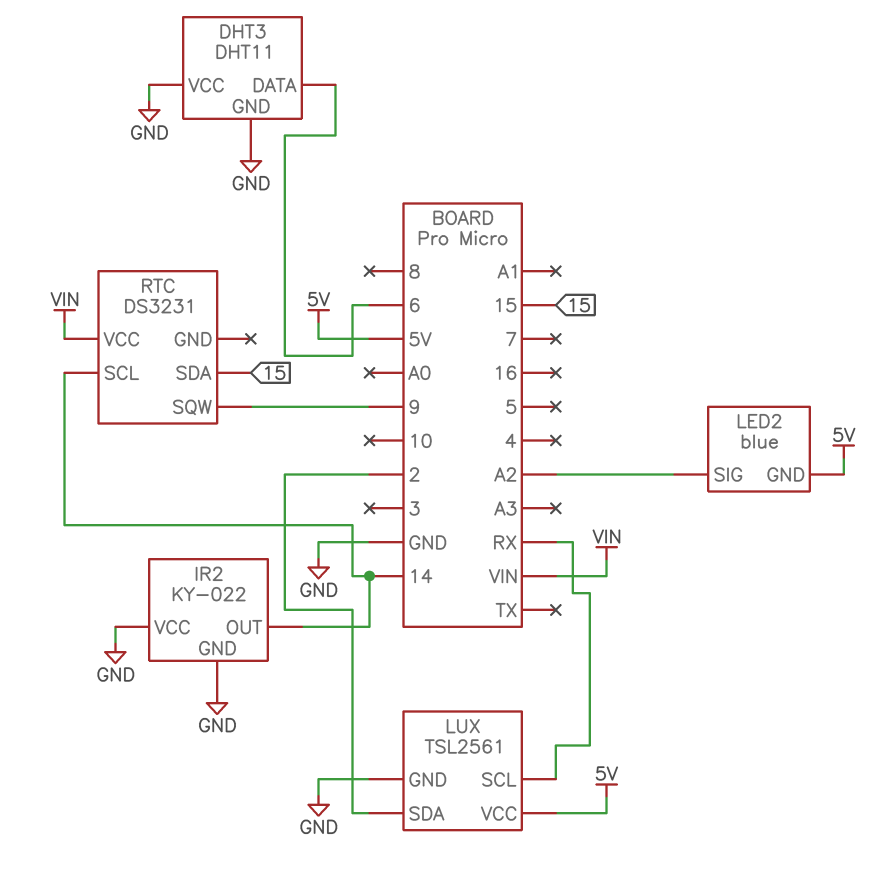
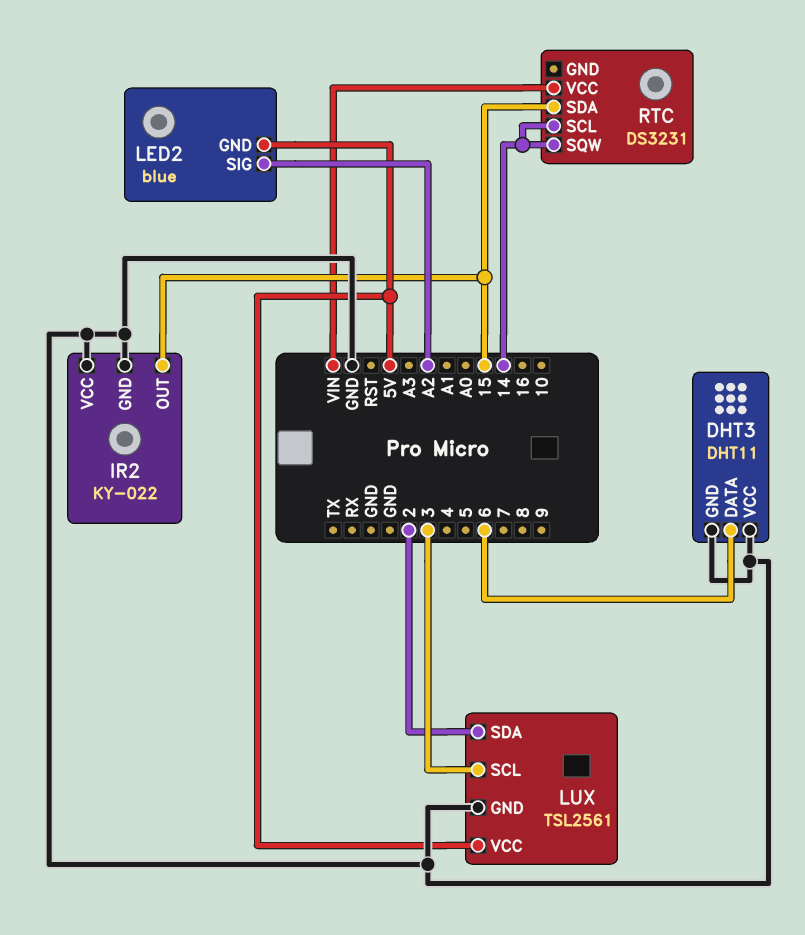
IR2 pin OUT: 14 -> 15
LUX pin SCL: RX -> 3
RTC pin SQW: 9 -> 14

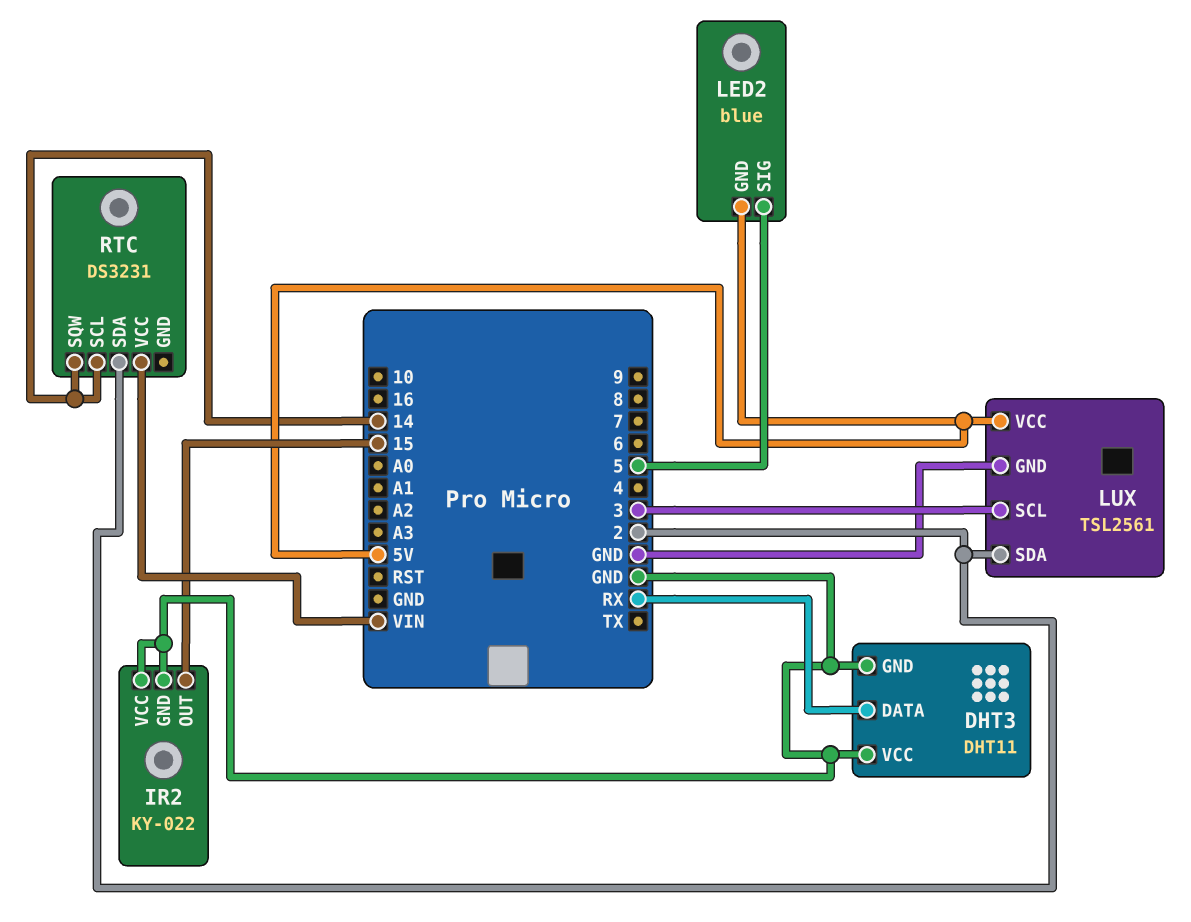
DHT3 pin DATA: 6 -> RX
LED2 pin SIG: A2 -> 5
RTC pin SDA: 15 -> 2

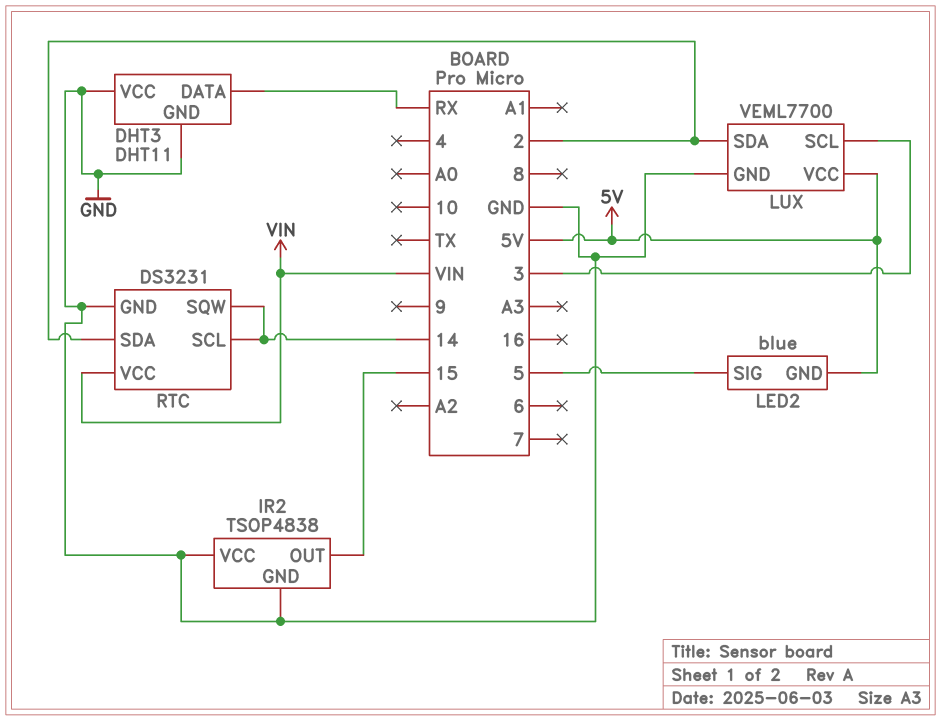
IR2: KY-022 -> TSOP4838
LUX: TSL2561 -> VEML7700
RTC pin GND: none -> GND

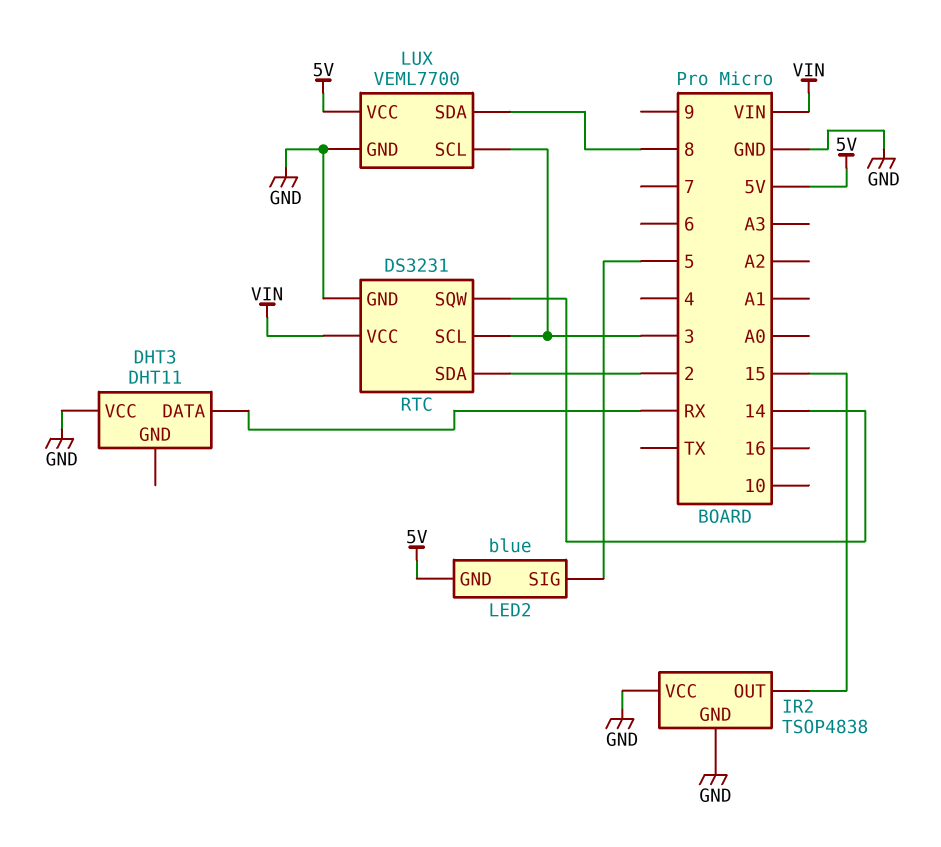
DHT3 pin GND: GND -> none
LUX pin SDA: 2 -> 8
RTC pin SCL: 14 -> 3

